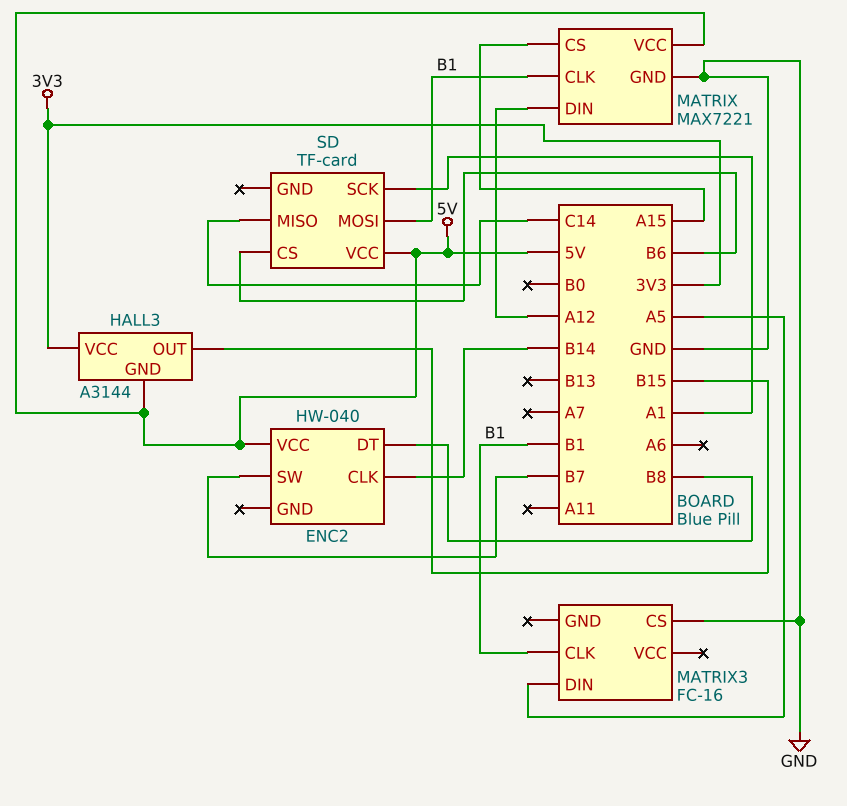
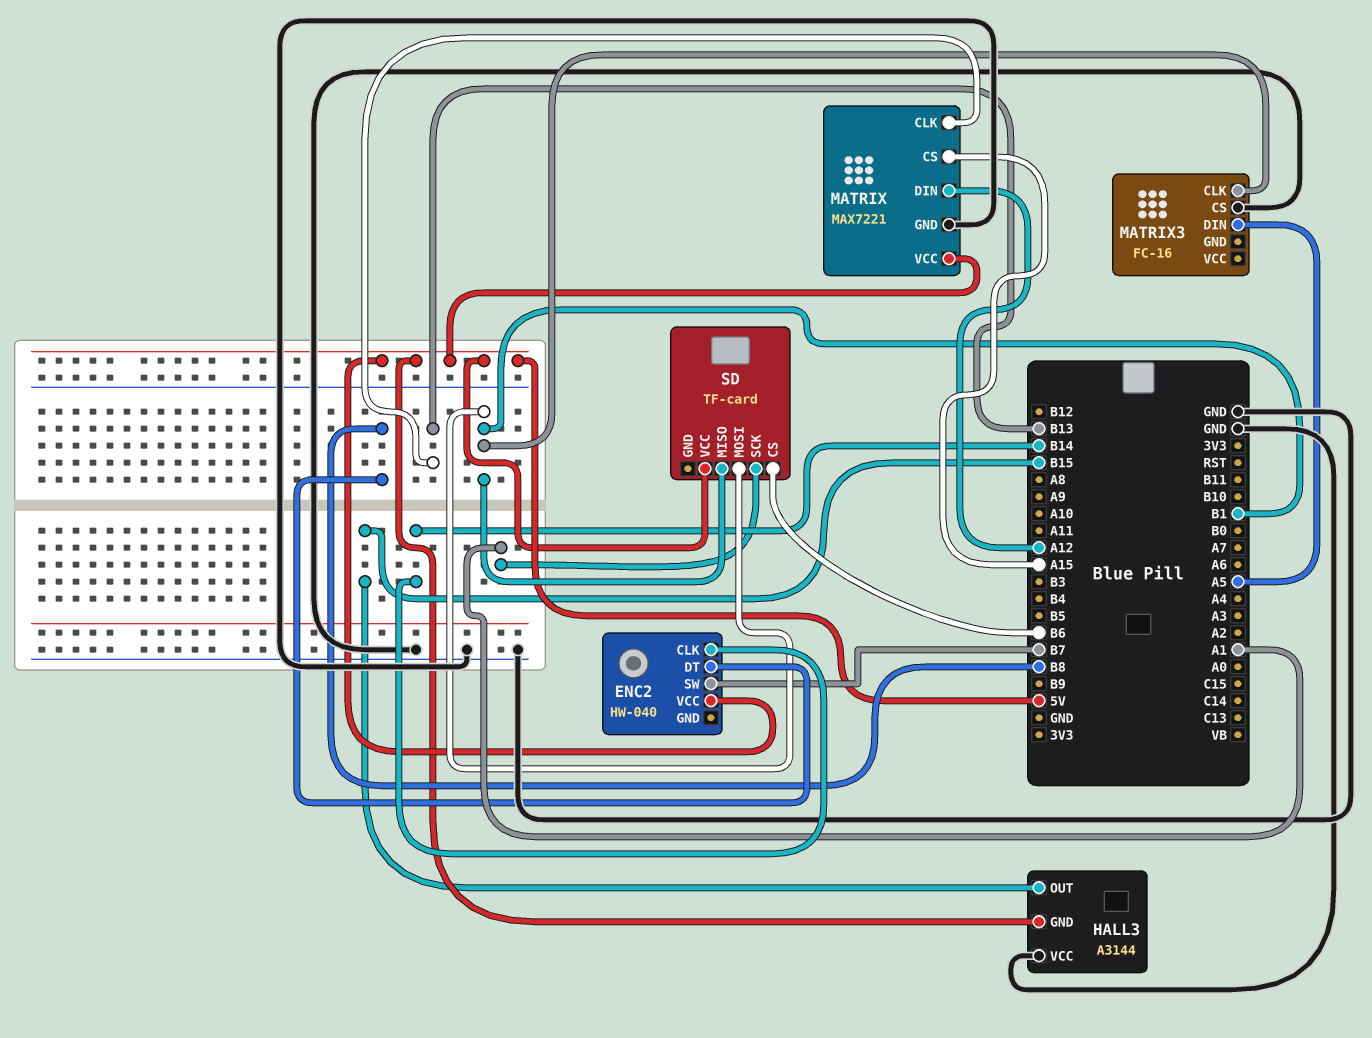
HALL3 pin VCC: 3V3 -> GND
MATRIX pin CLK: B1 -> B13
SD pin MISO: C14 -> B1

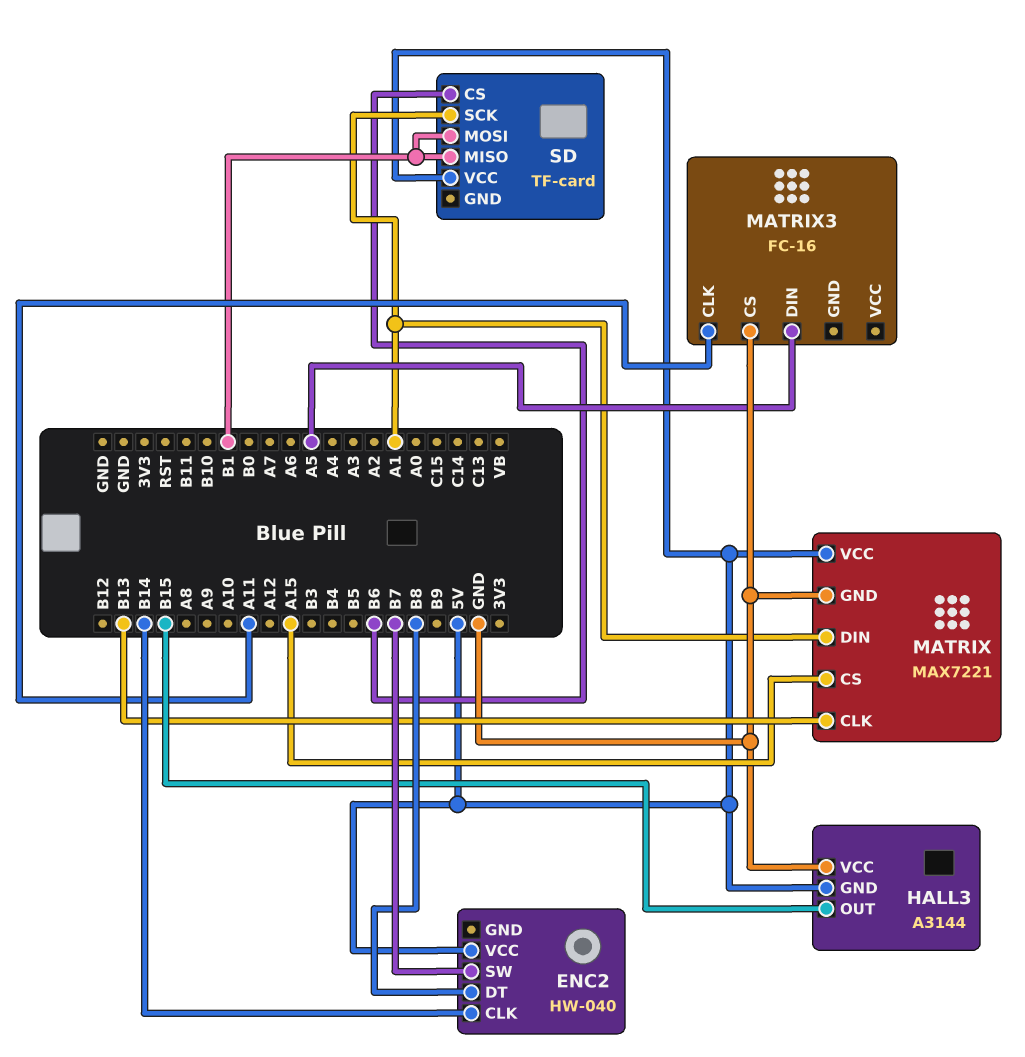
MATRIX pin DIN: A12 -> A1
MATRIX3 pin CLK: B1 -> A11

